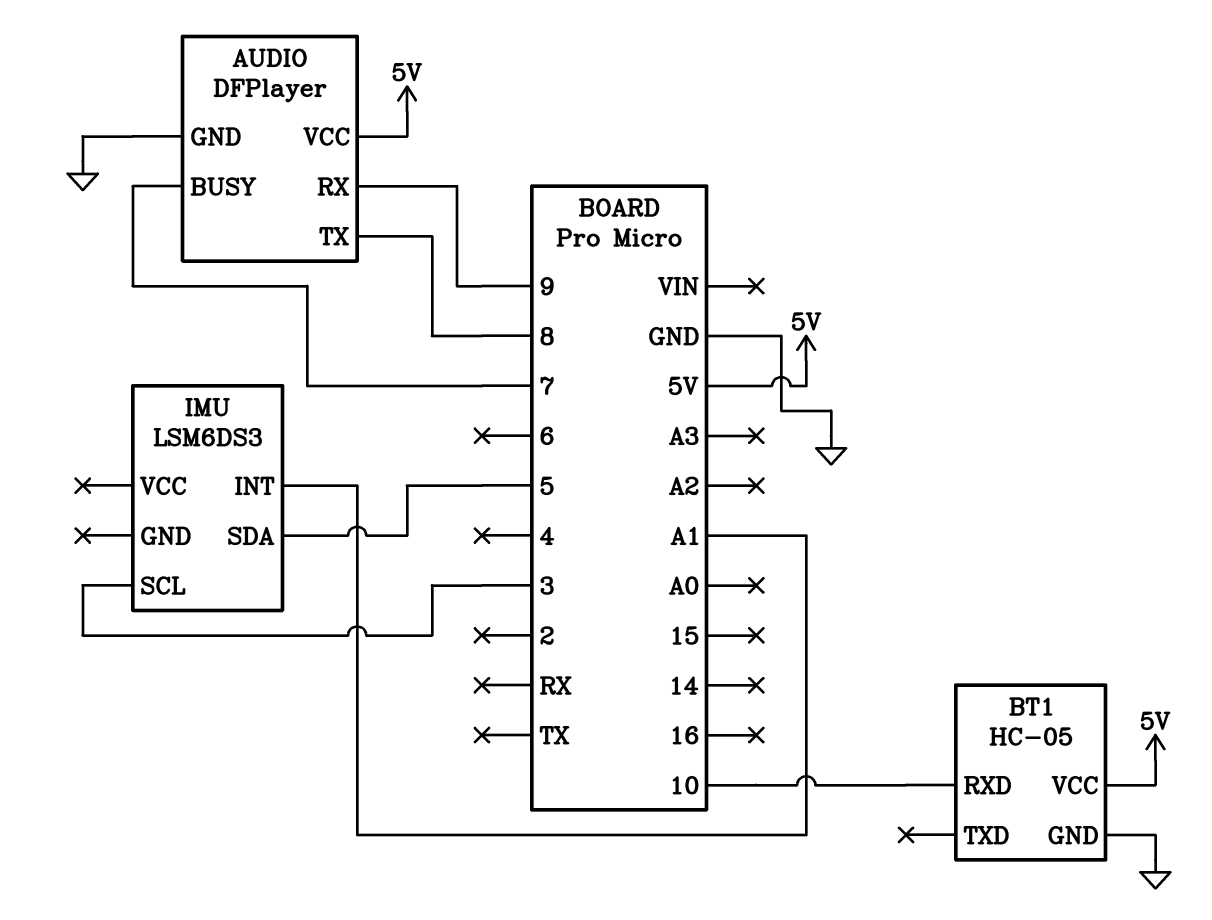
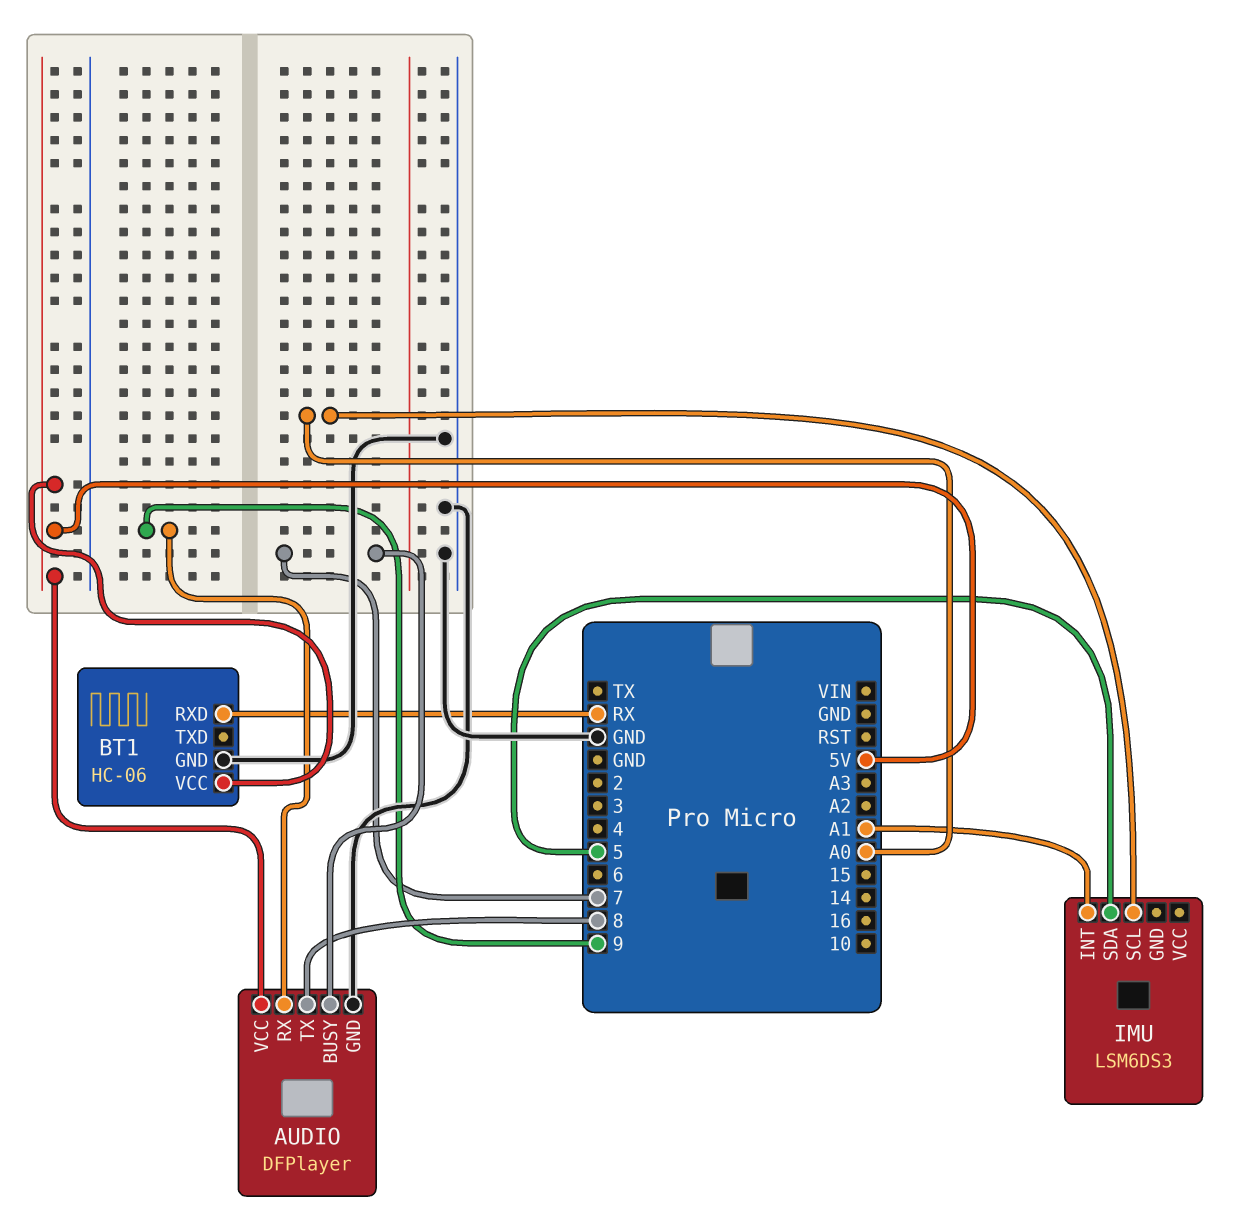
BT1: HC-05 -> HC-06
BT1 pin RXD: 10 -> RX
IMU pin SCL: 3 -> A0

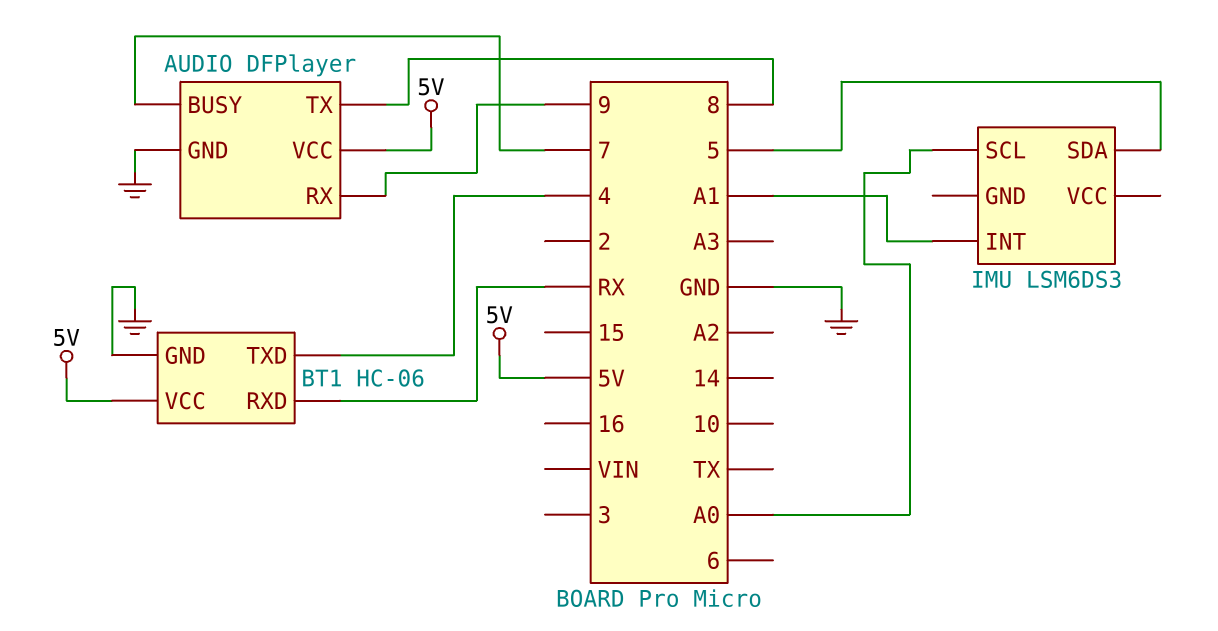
BT1 pin TXD: none -> 4

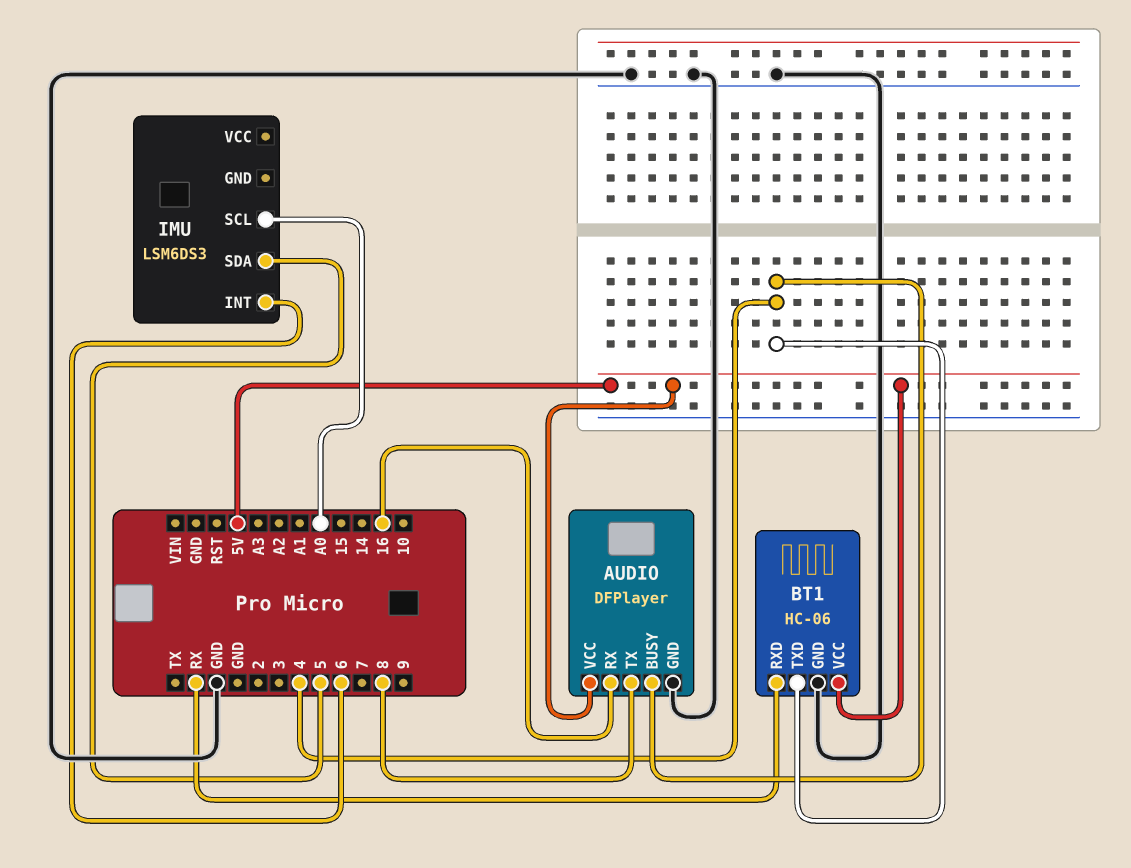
AUDIO pin BUSY: 7 -> 4
AUDIO pin RX: 9 -> 16
IMU pin INT: A1 -> 6

